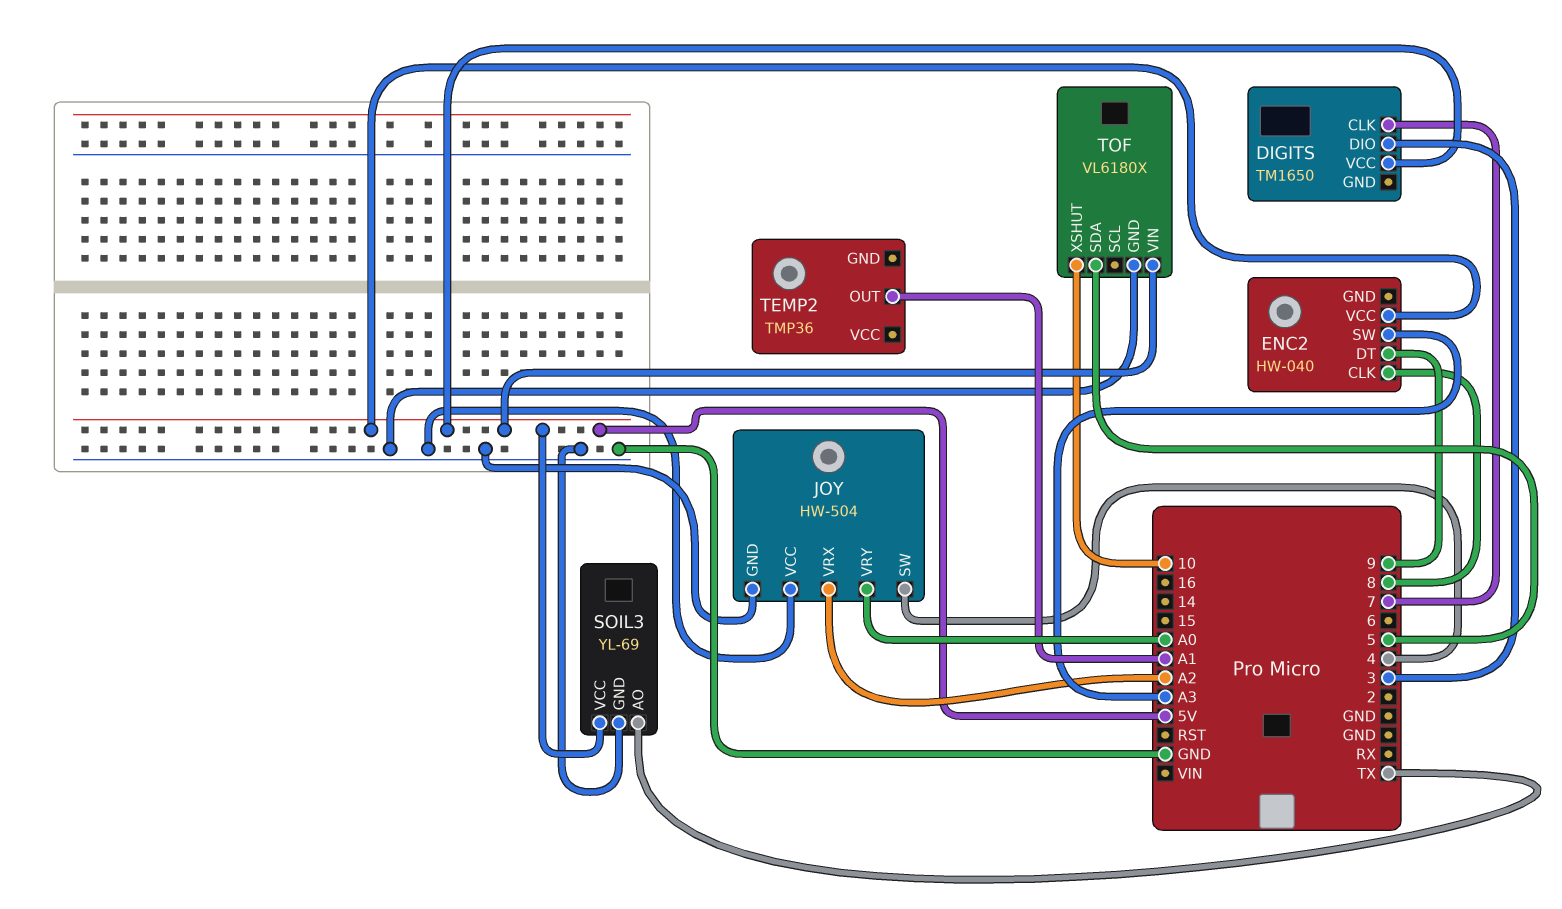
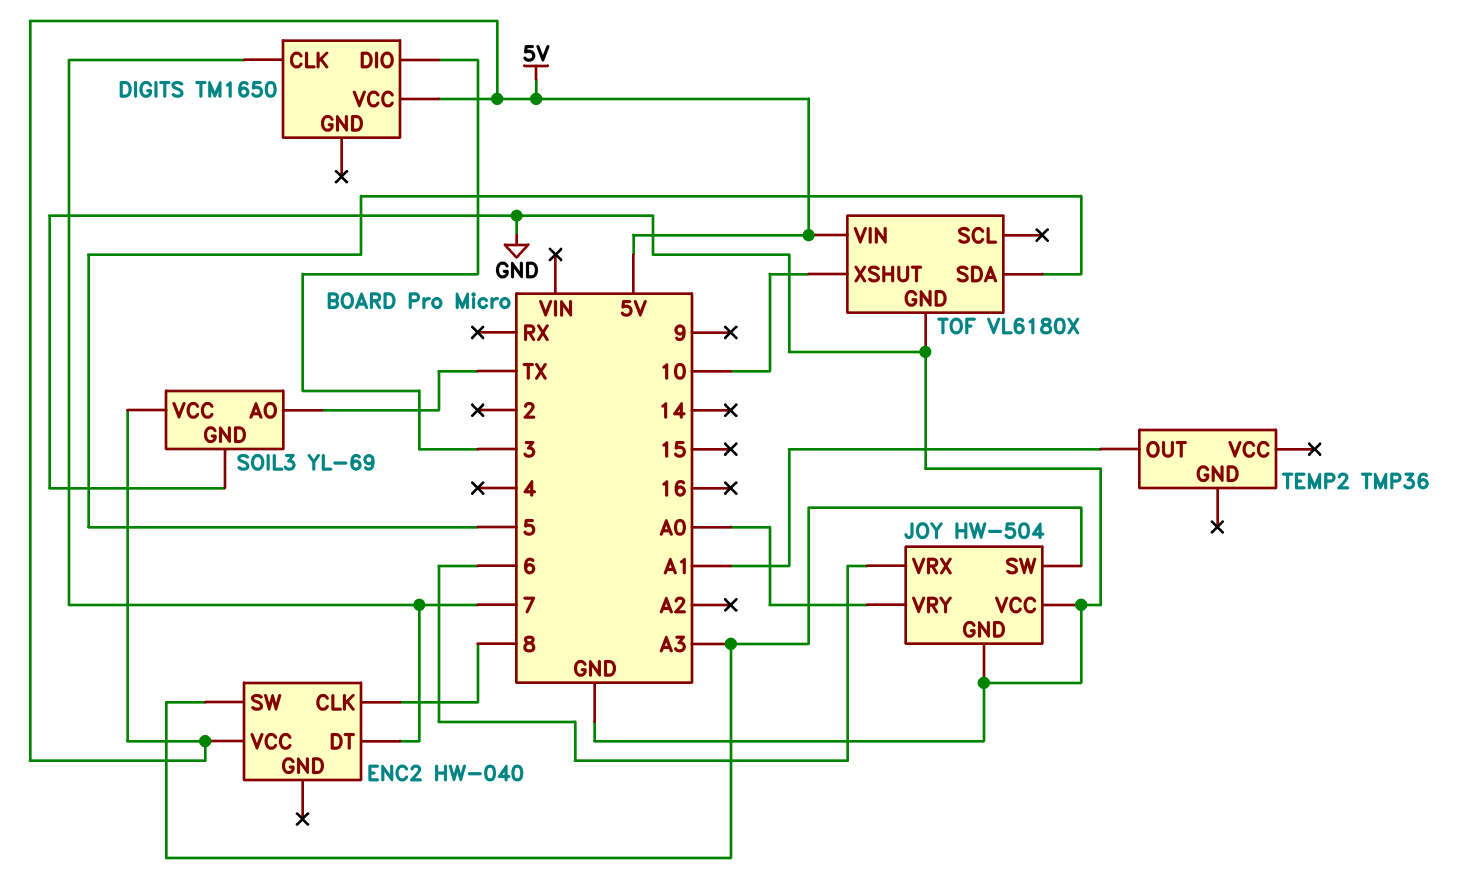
ENC2 pin DT: 9 -> 7
JOY pin SW: 4 -> A3
JOY pin VRX: A2 -> 6

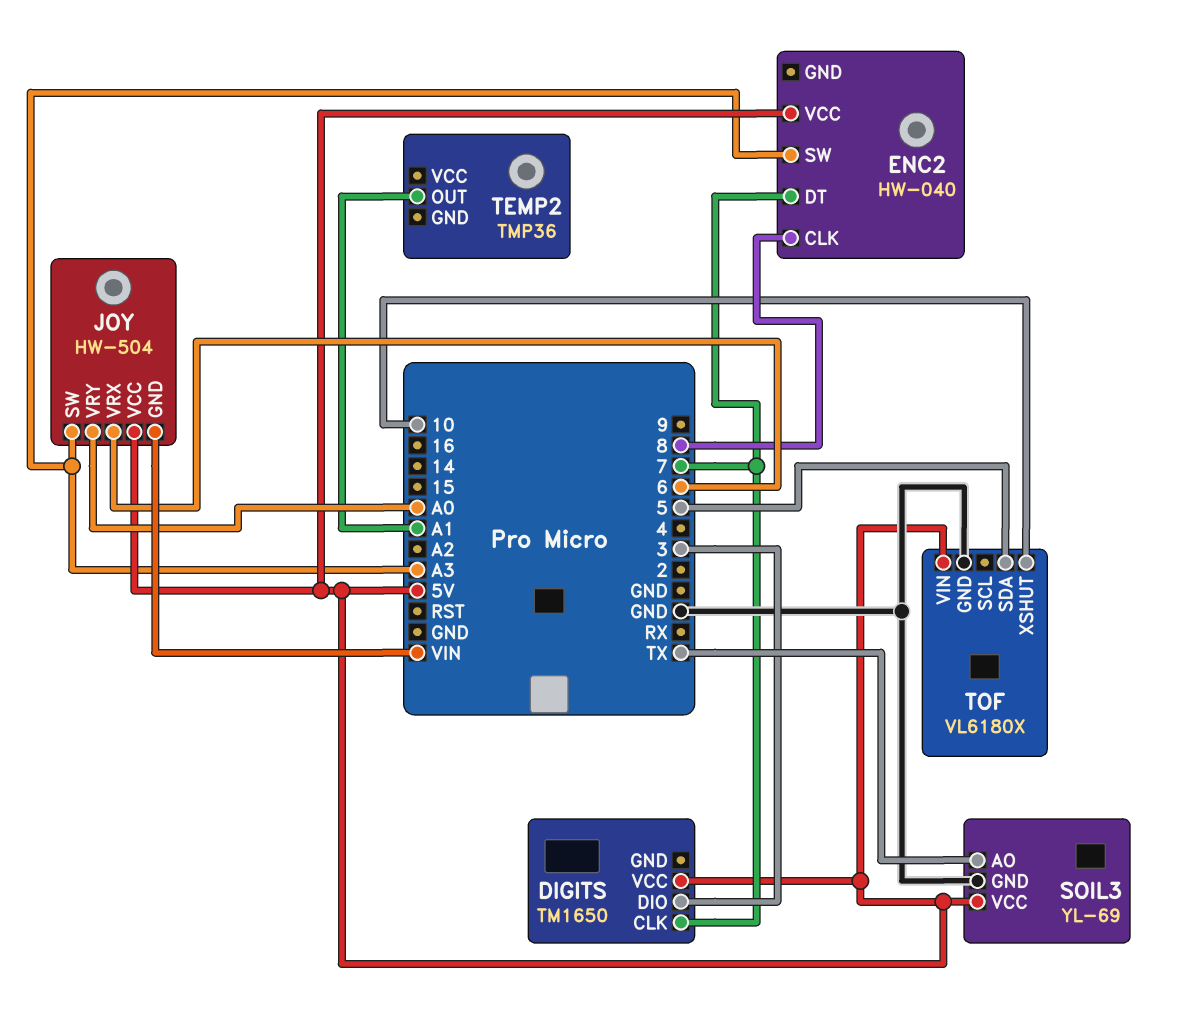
JOY pin GND: GND -> VIN
JOY pin VCC: GND -> 5V

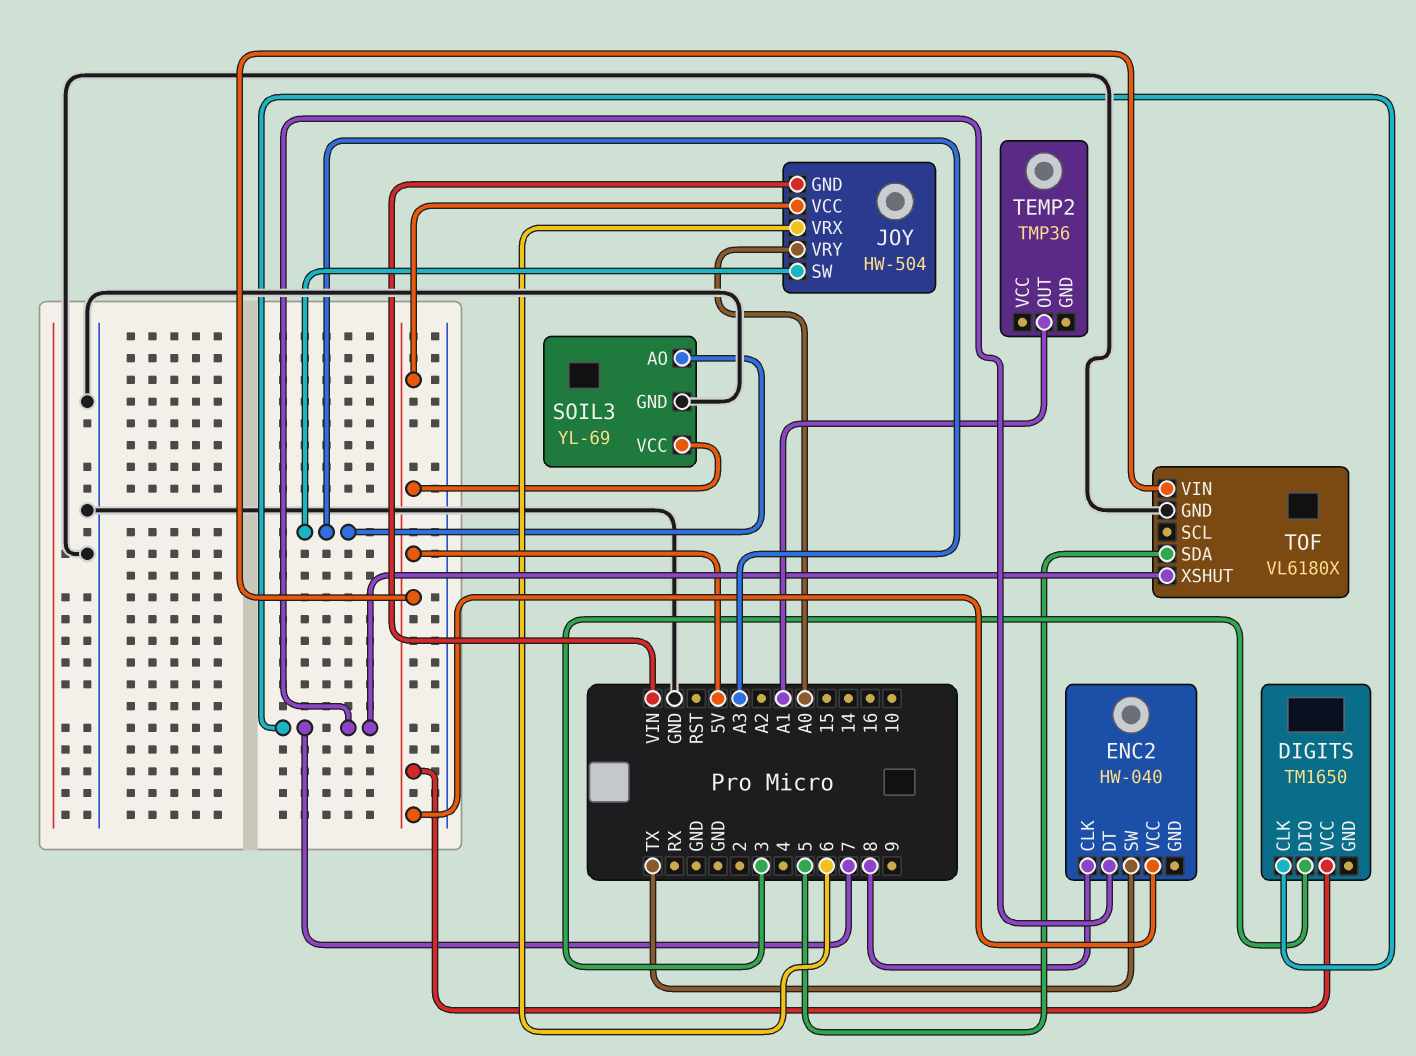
ENC2 pin SW: A3 -> TX
SOIL3 pin AO: TX -> A3
TOF pin XSHUT: 10 -> 7

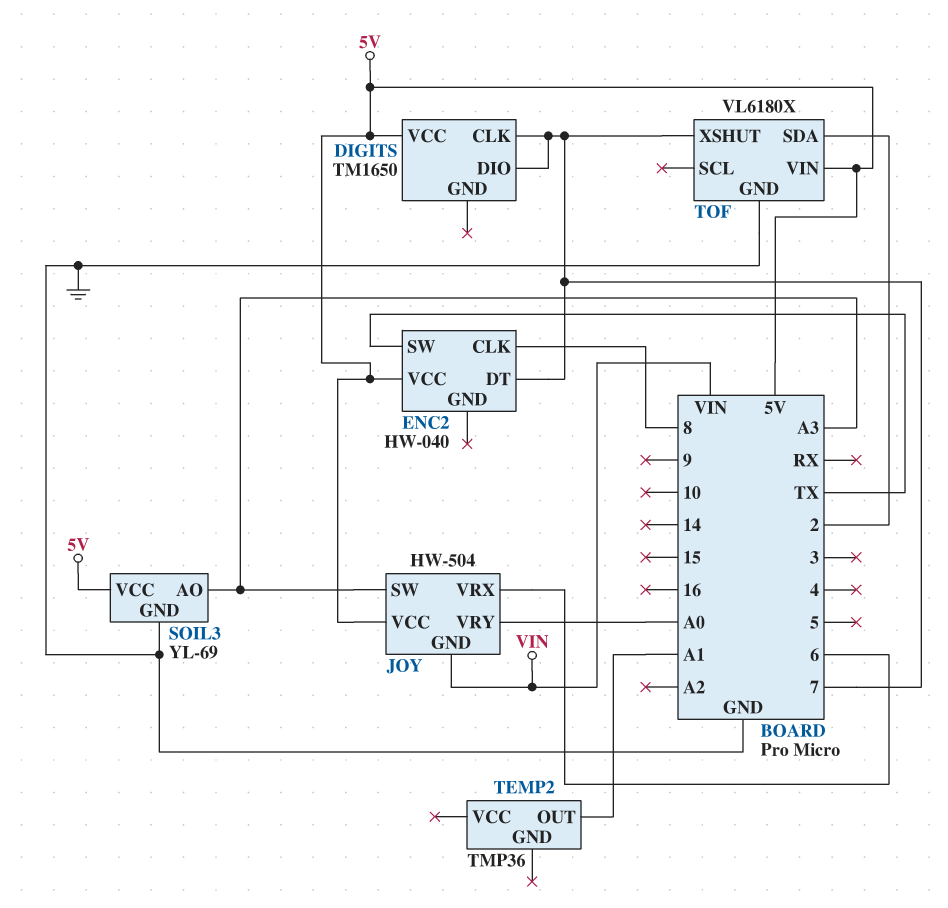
DIGITS pin DIO: 3 -> 7
TOF pin SDA: 5 -> 2

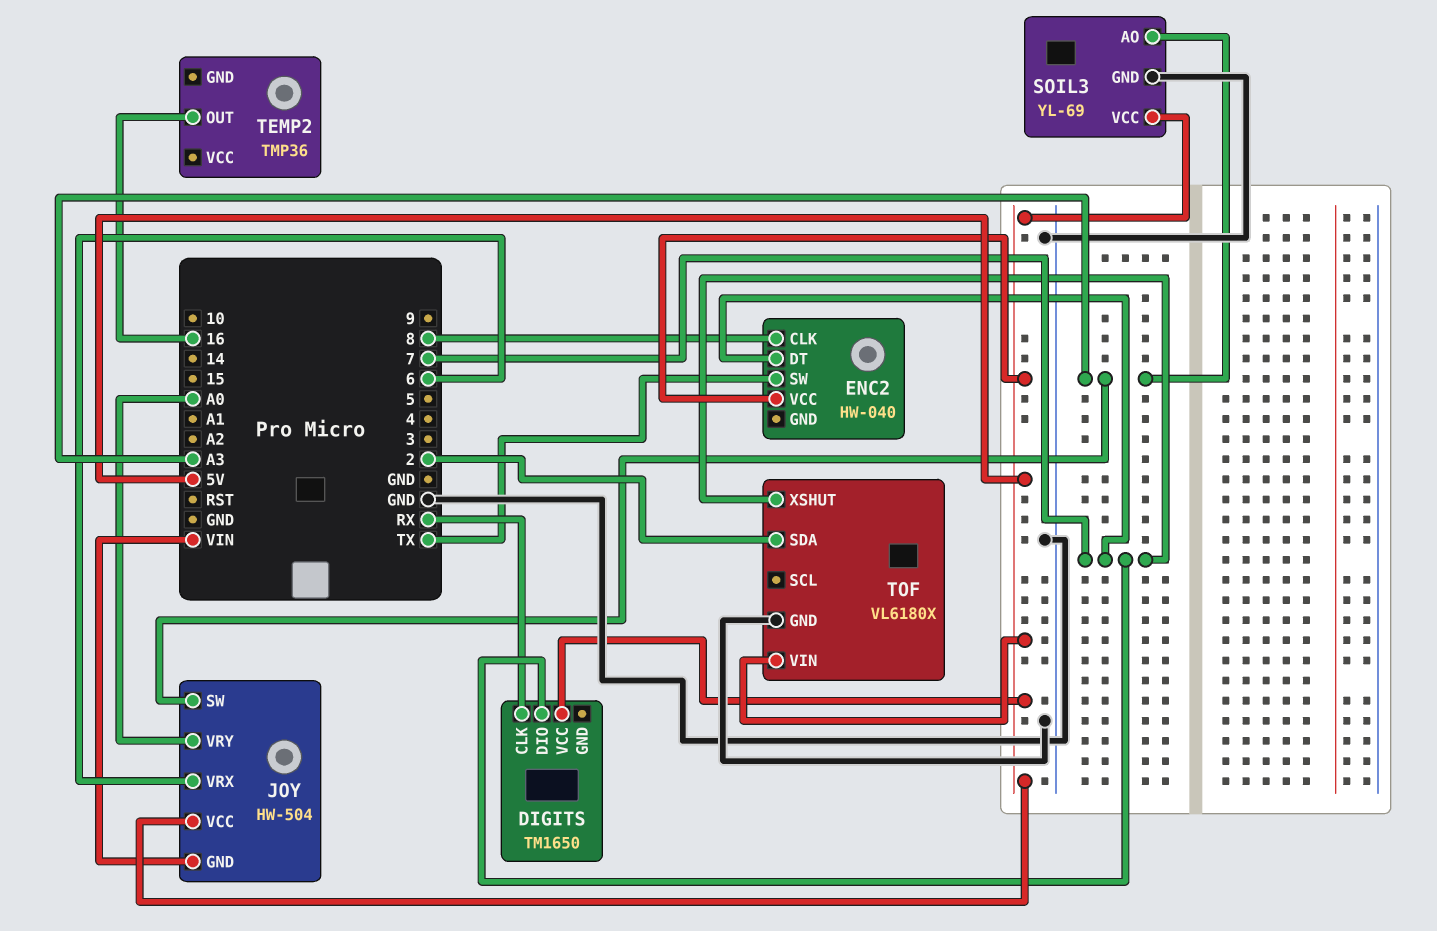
DIGITS pin CLK: 7 -> RX
TEMP2 pin OUT: A1 -> 16

